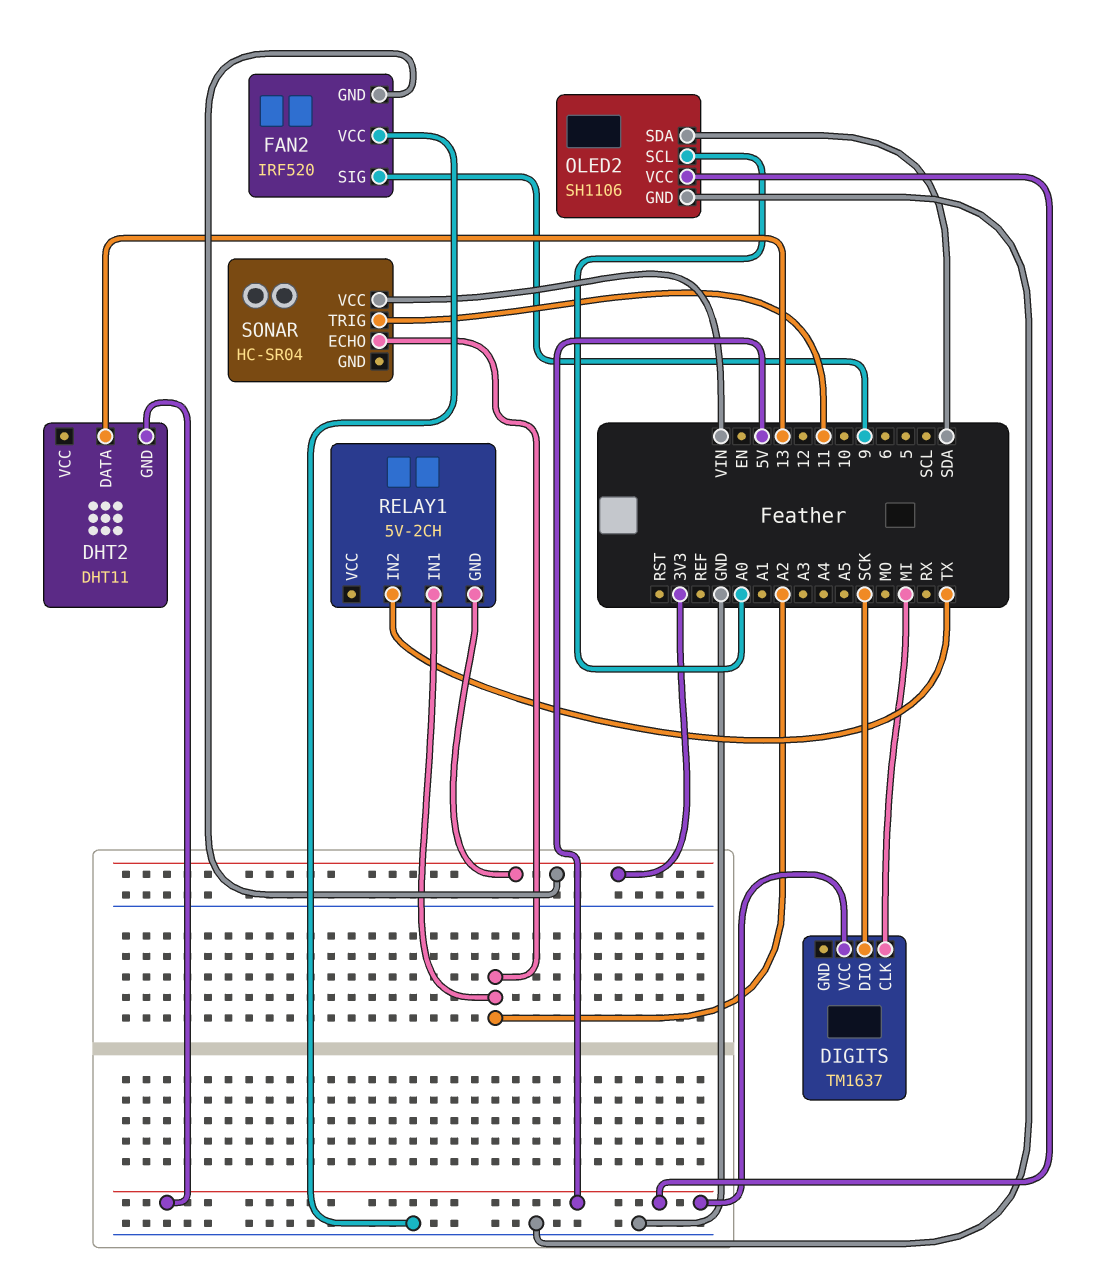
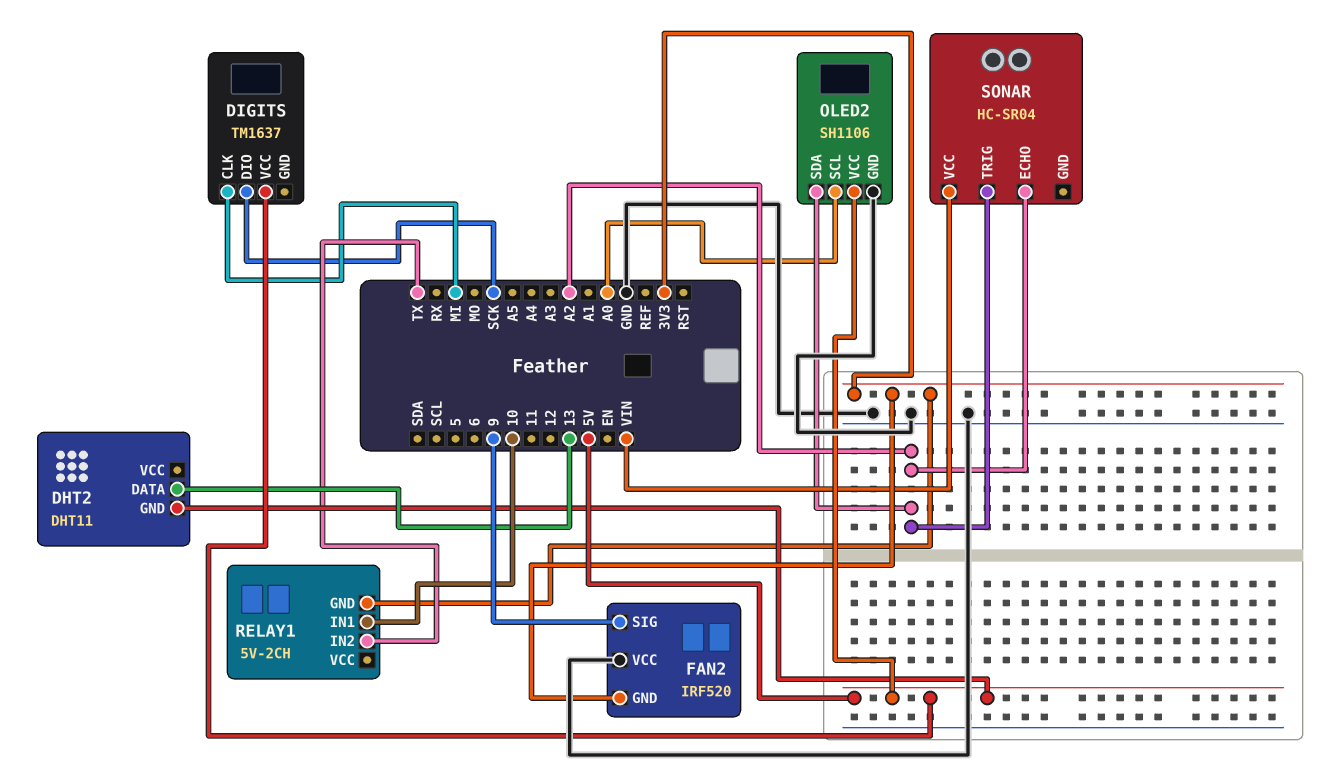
OLED2 pin SDA: SDA -> A2
RELAY1 pin IN1: A2 -> 10
SONAR pin TRIG: 11 -> A2

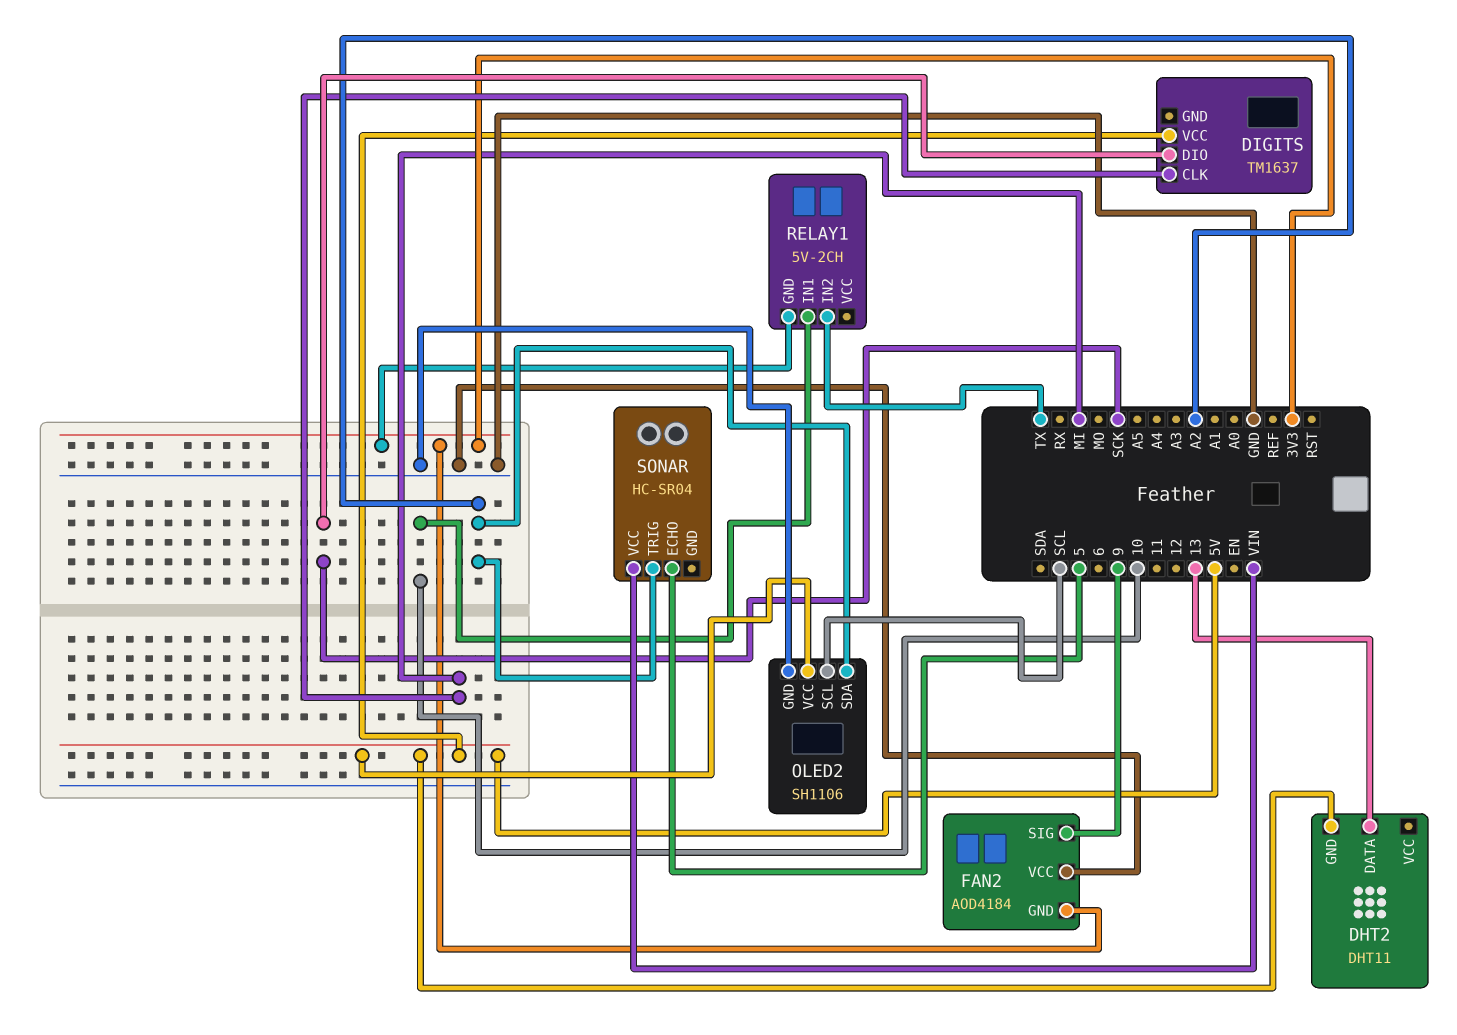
FAN2: IRF520 -> AOD4184
OLED2 pin SCL: A0 -> SCL
SONAR pin ECHO: A2 -> 5

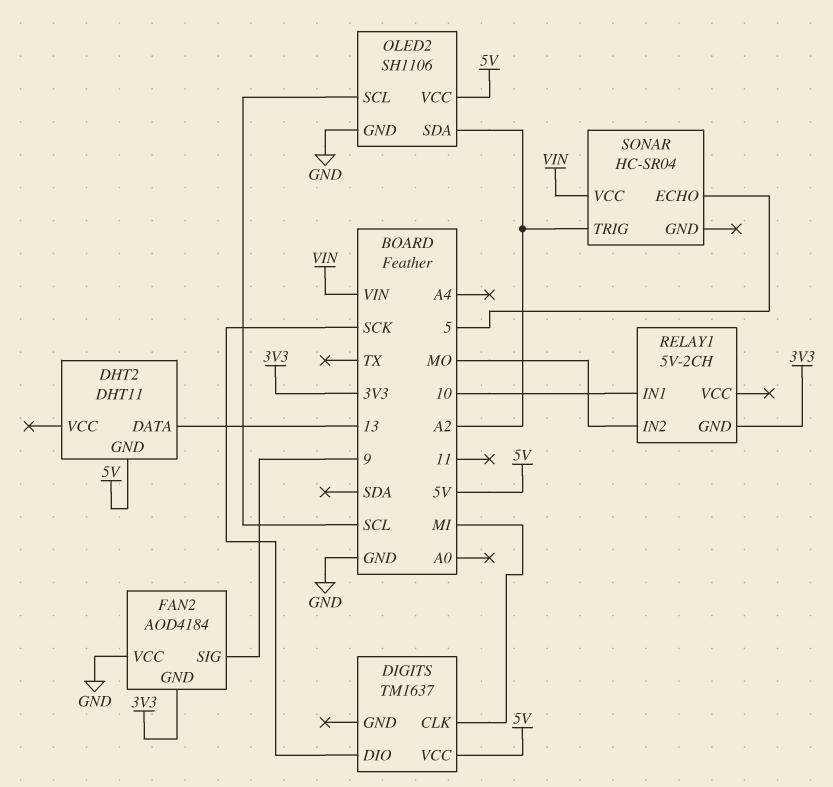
RELAY1 pin IN2: TX -> MO

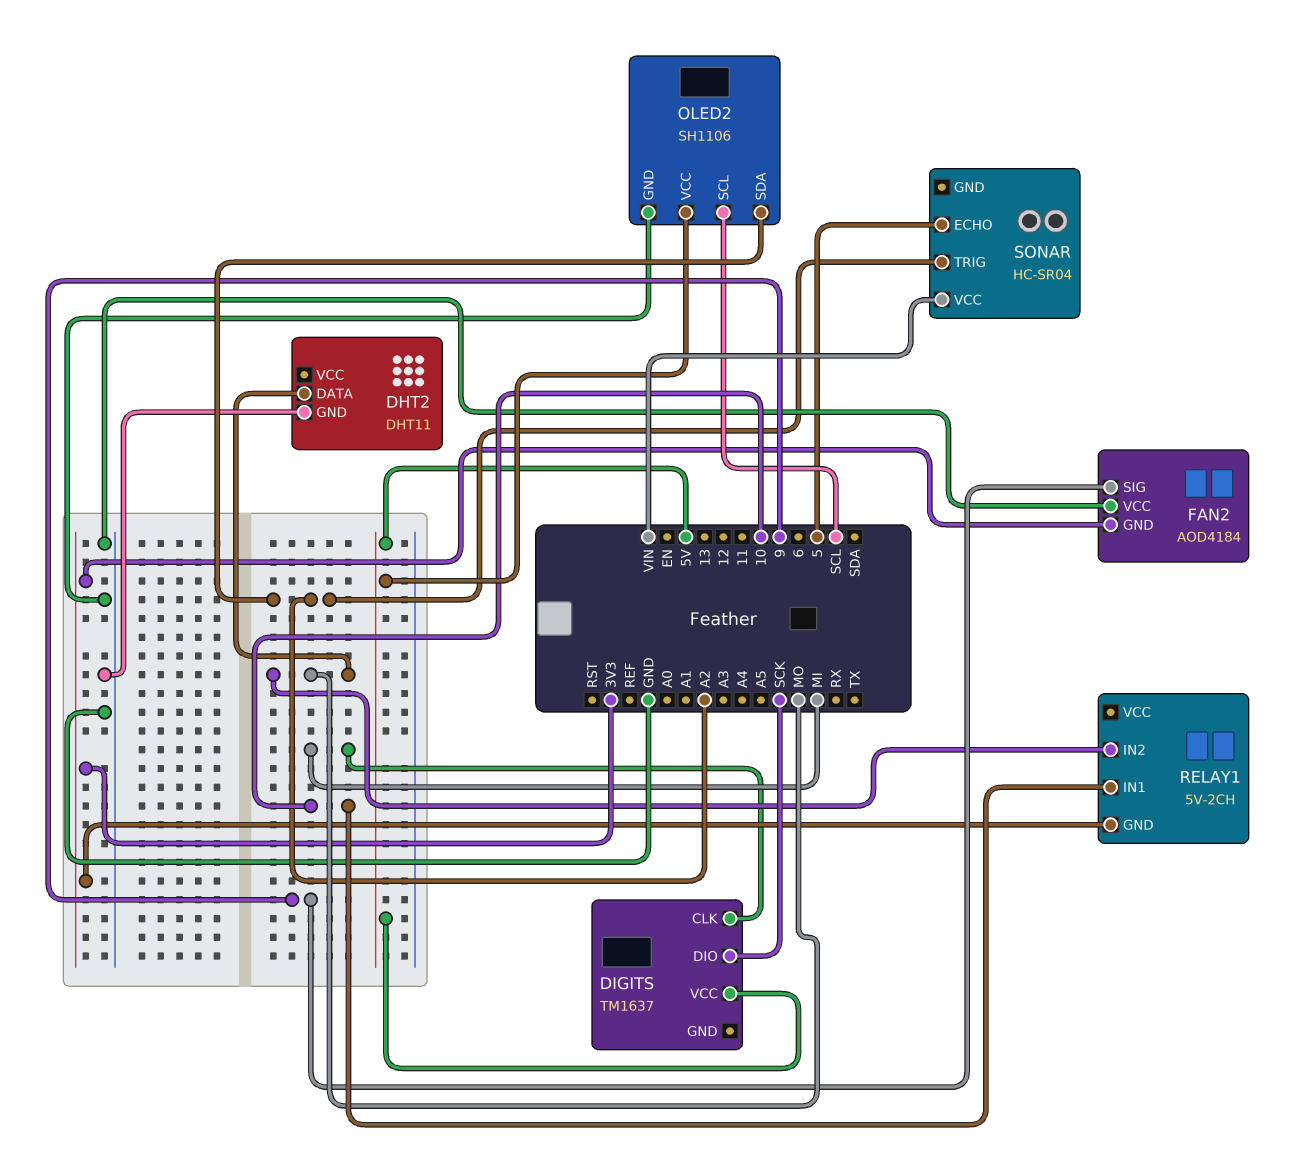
DHT2 pin DATA: 13 -> MO
DHT2 pin GND: 5V -> GND

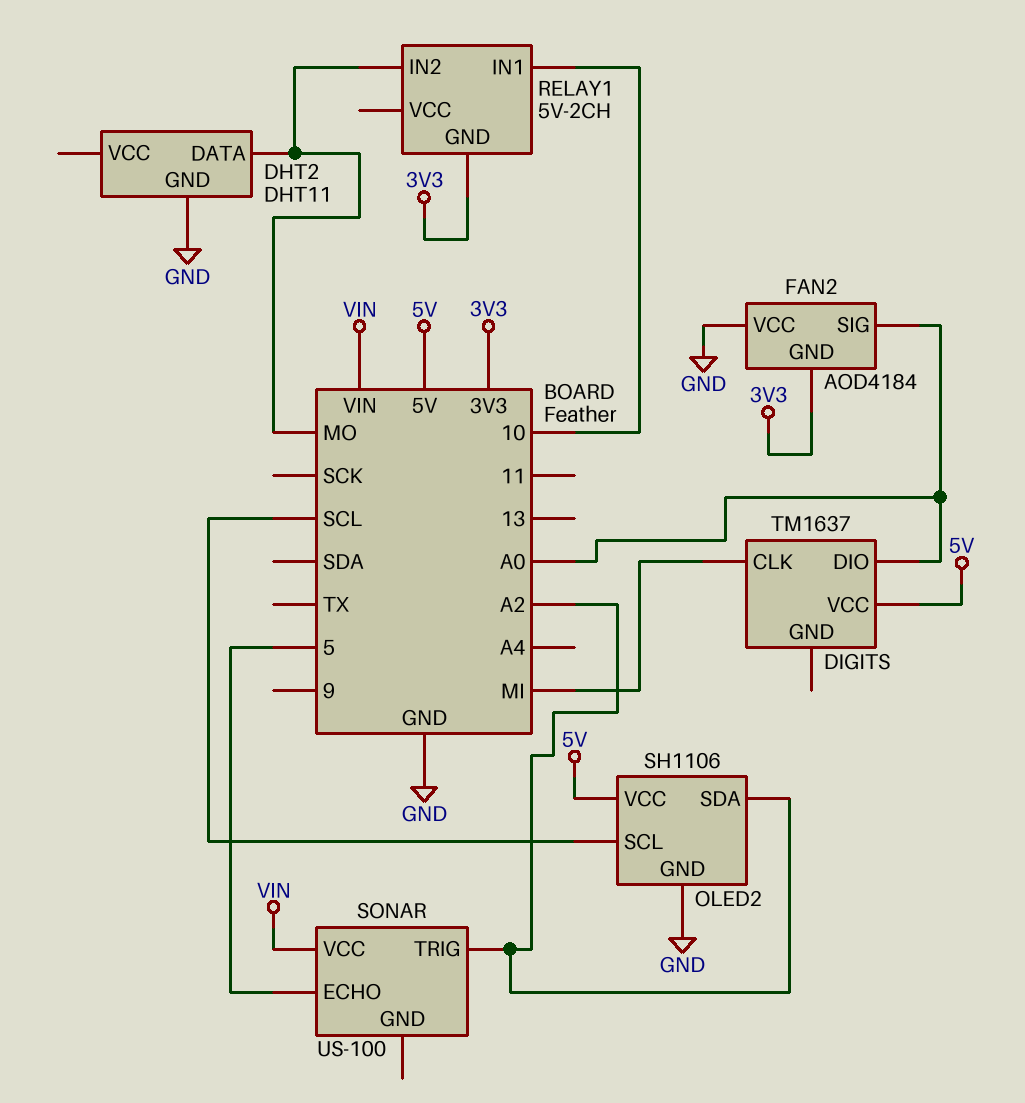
DIGITS pin DIO: SCK -> A0
FAN2 pin SIG: 9 -> A0
SONAR: HC-SR04 -> US-100

